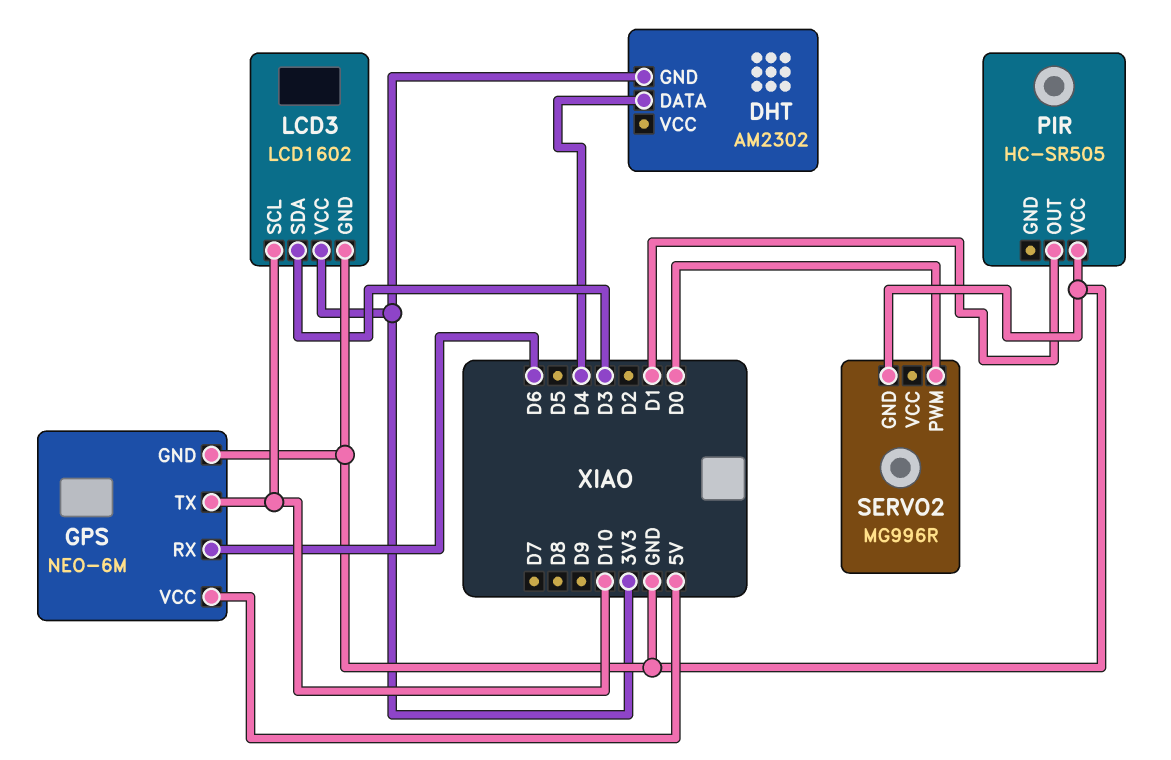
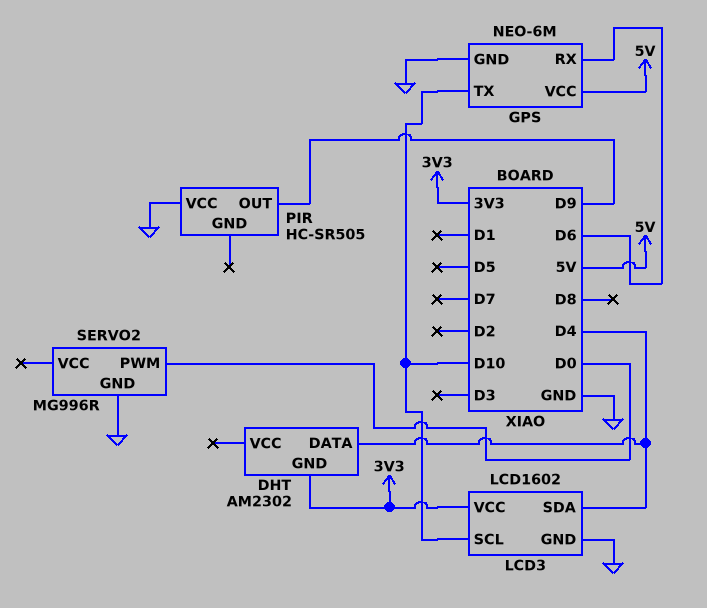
LCD3 pin SDA: D3 -> D4
PIR pin OUT: D1 -> D9

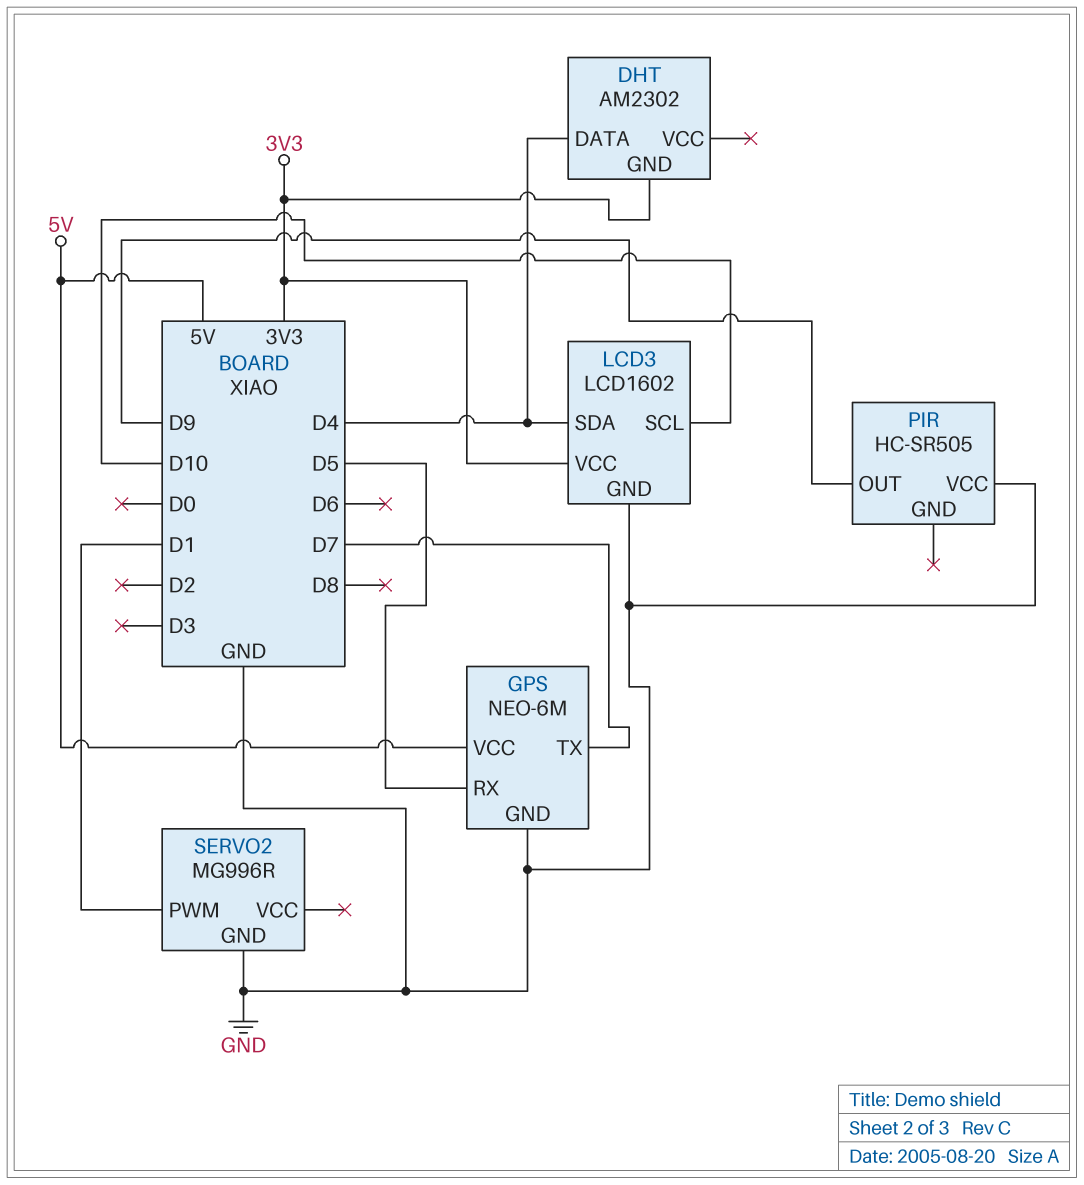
GPS pin RX: D6 -> D5
GPS pin TX: D10 -> D7
SERVO2 pin PWM: D0 -> D1

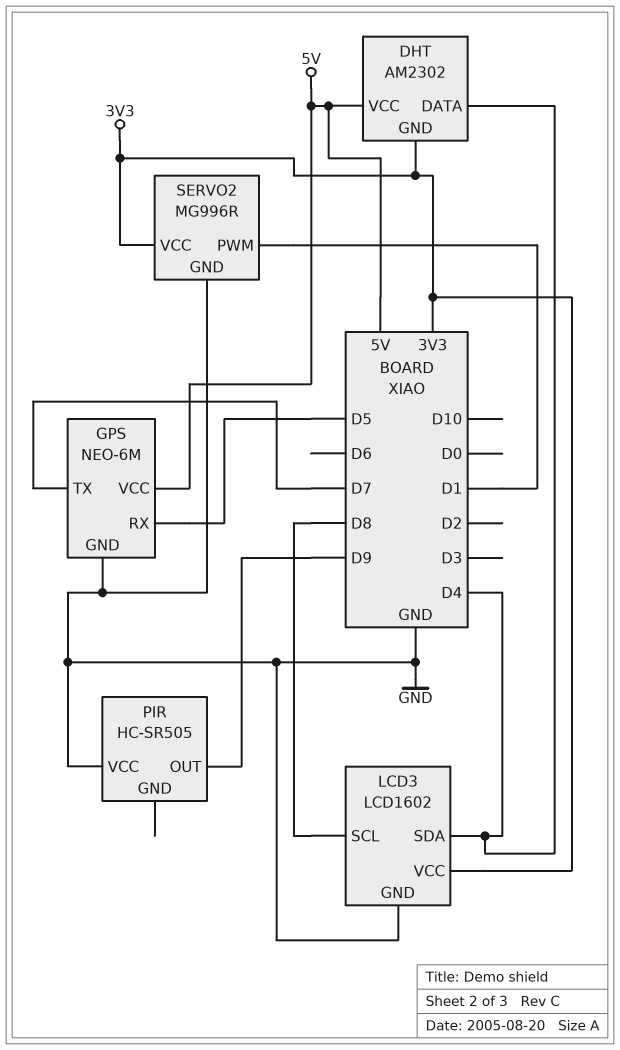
DHT pin VCC: none -> 5V
LCD3 pin SCL: D10 -> D8
SERVO2 pin VCC: none -> 3V3

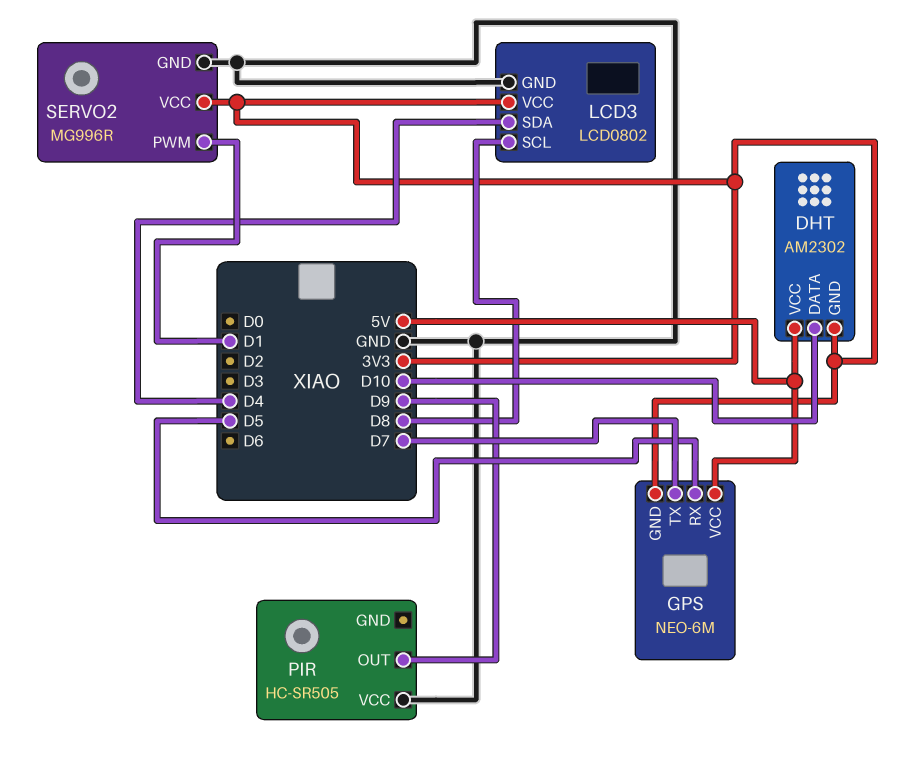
DHT pin DATA: D4 -> D10
GPS pin GND: GND -> 3V3
LCD3: LCD1602 -> LCD0802

